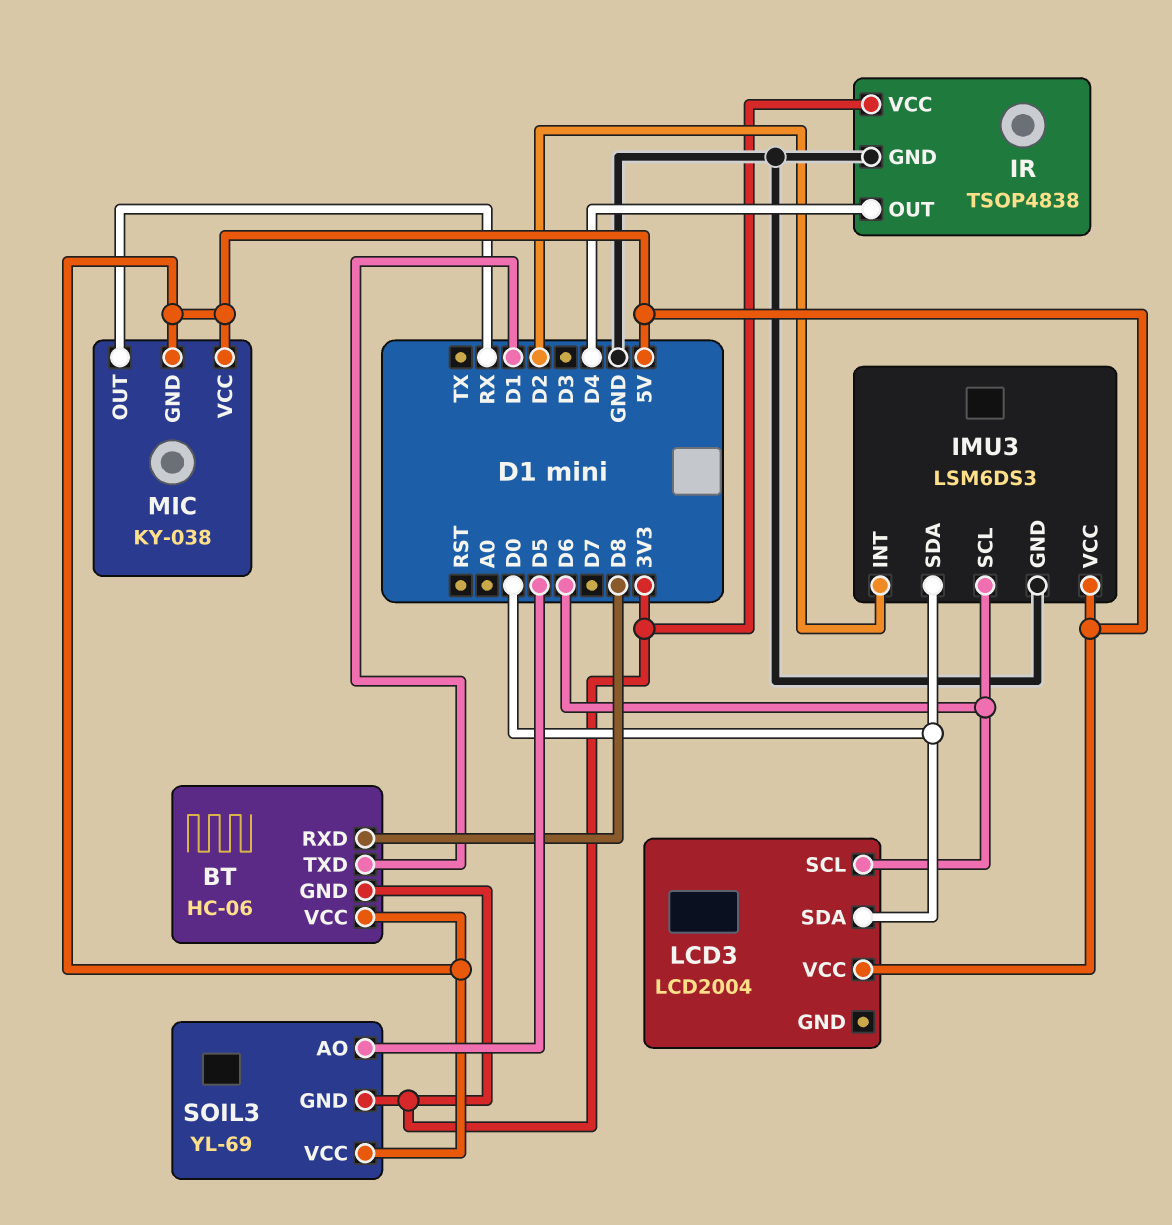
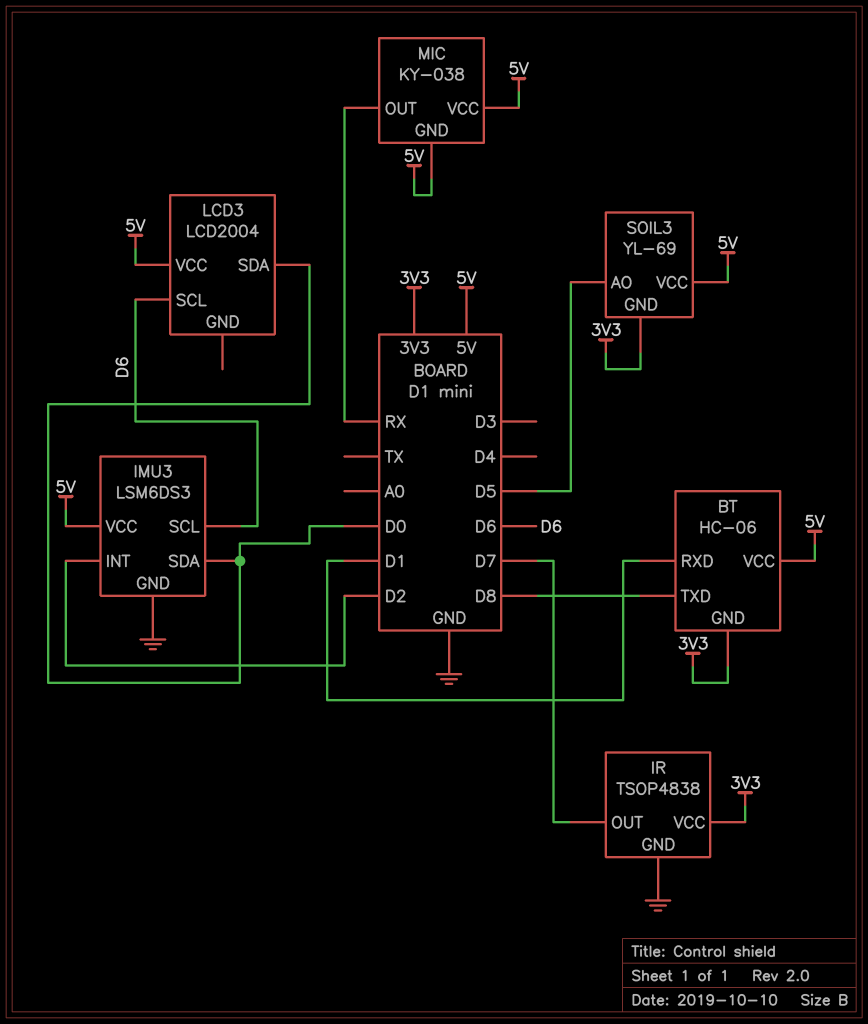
BT pin RXD: D8 -> D1
BT pin TXD: D1 -> D8
IR pin OUT: D4 -> D7

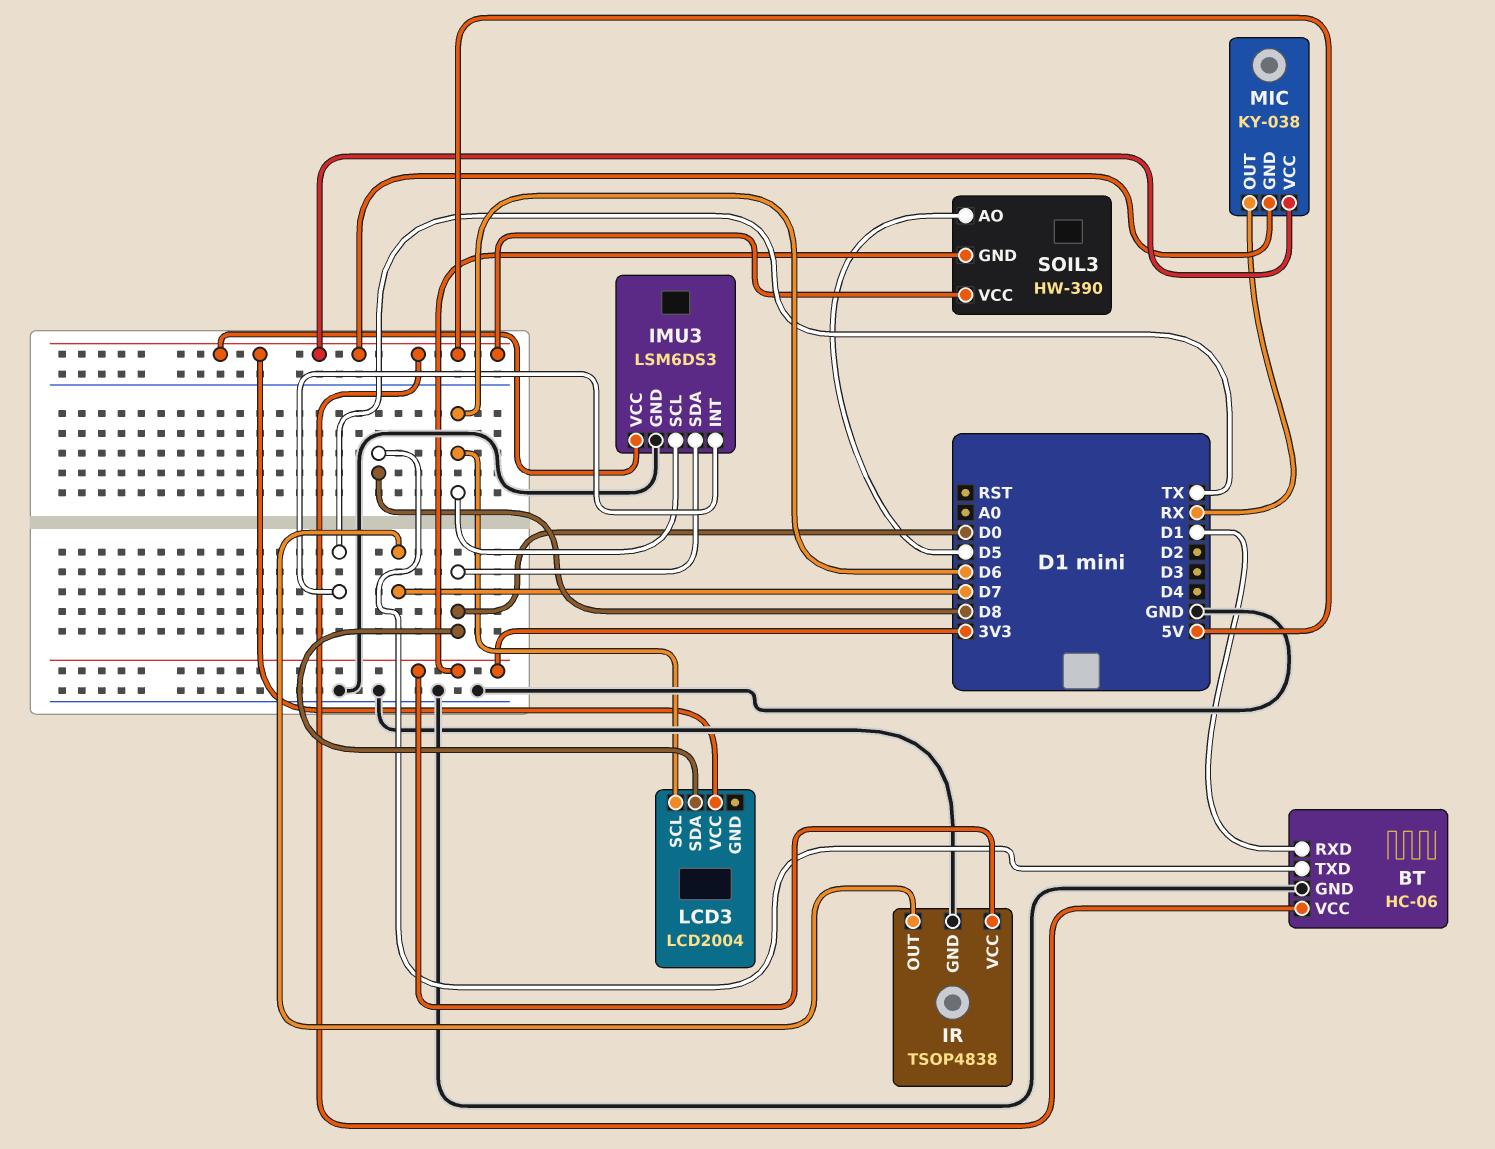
BT pin GND: 3V3 -> GND
IMU3 pin INT: D2 -> TX
SOIL3: YL-69 -> HW-390

